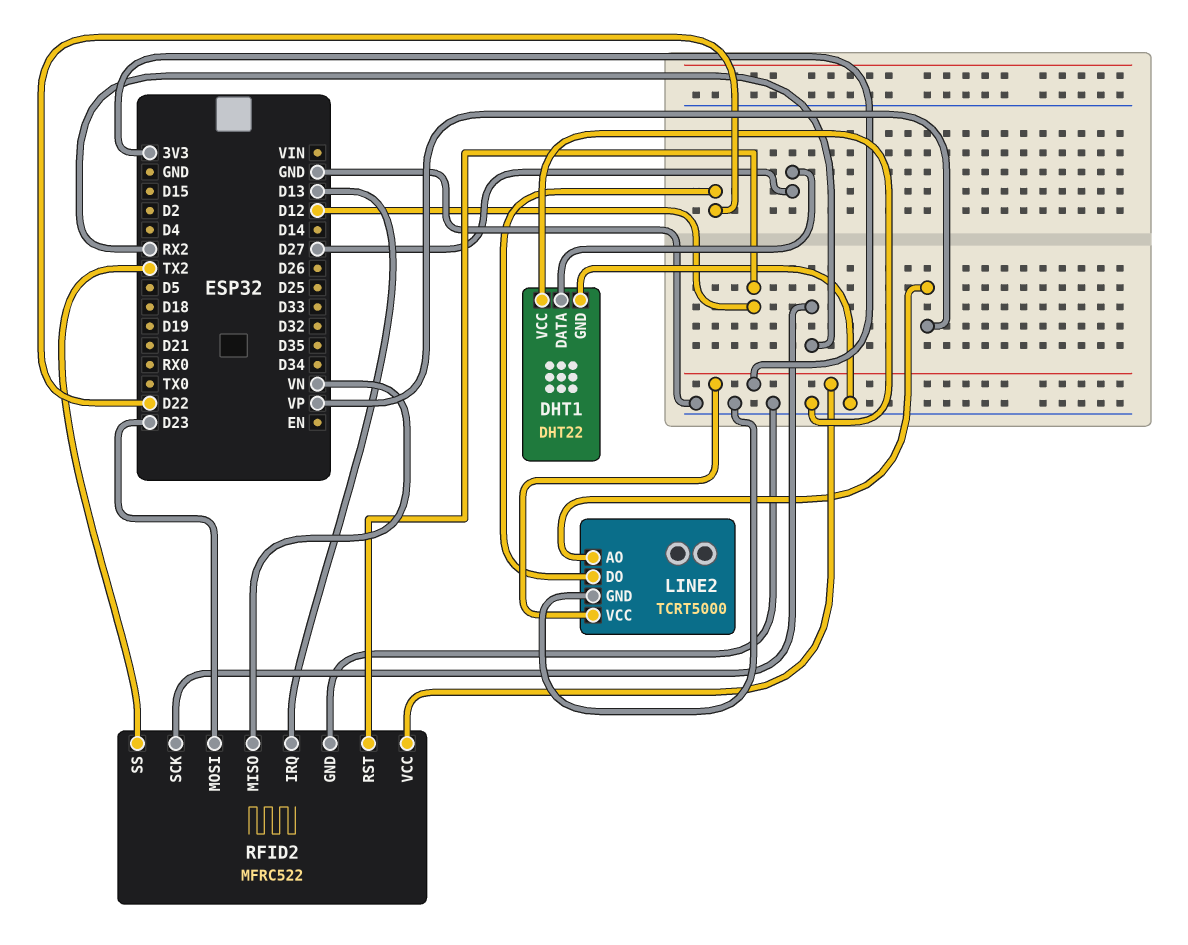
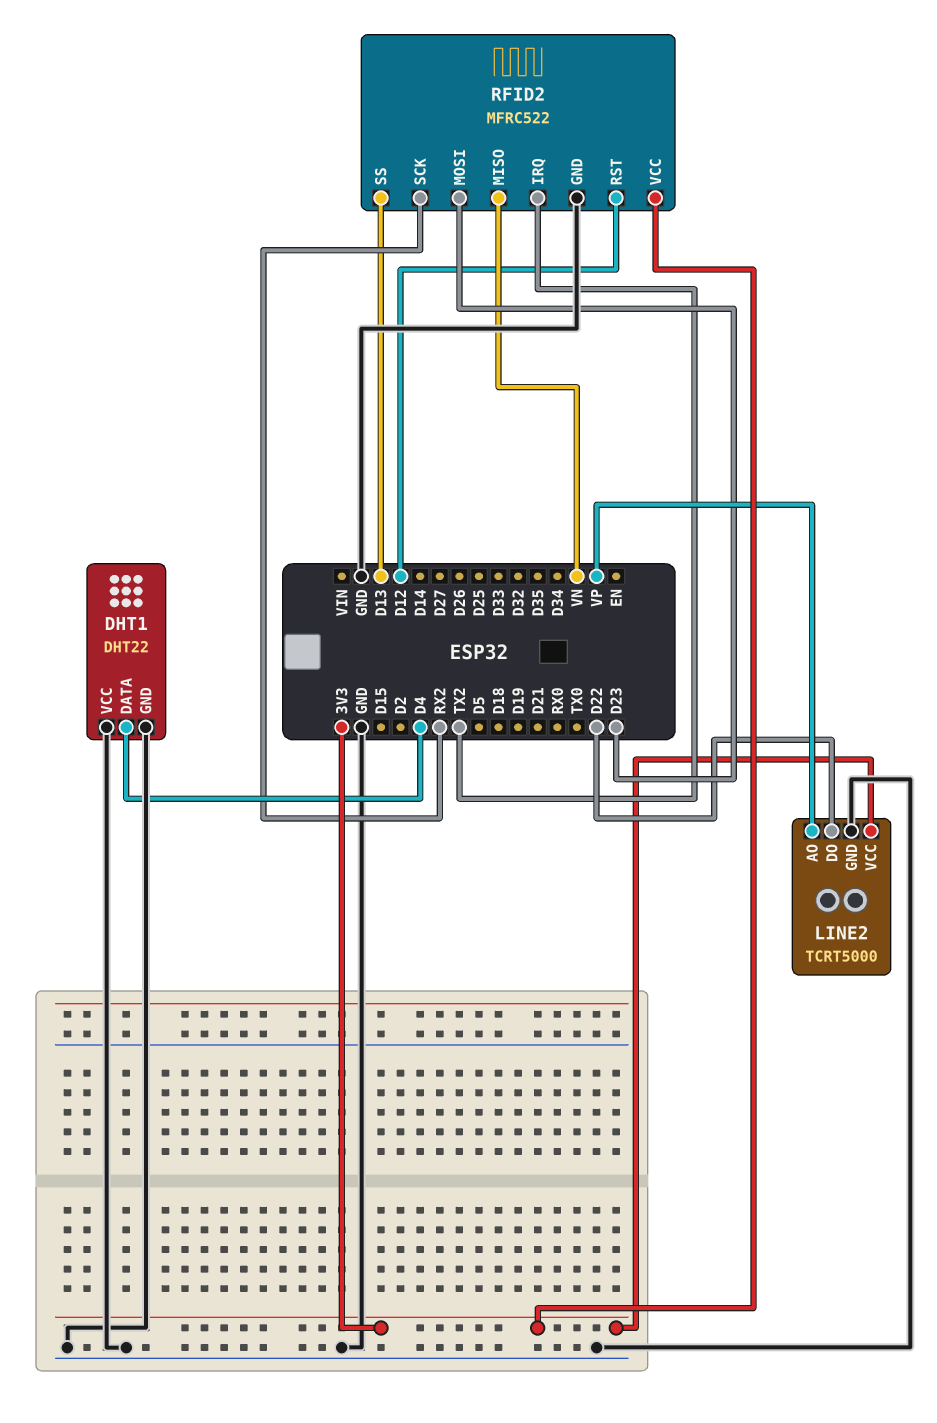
DHT1 pin DATA: D27 -> D4
RFID2 pin IRQ: D13 -> TX2
RFID2 pin SS: TX2 -> D13

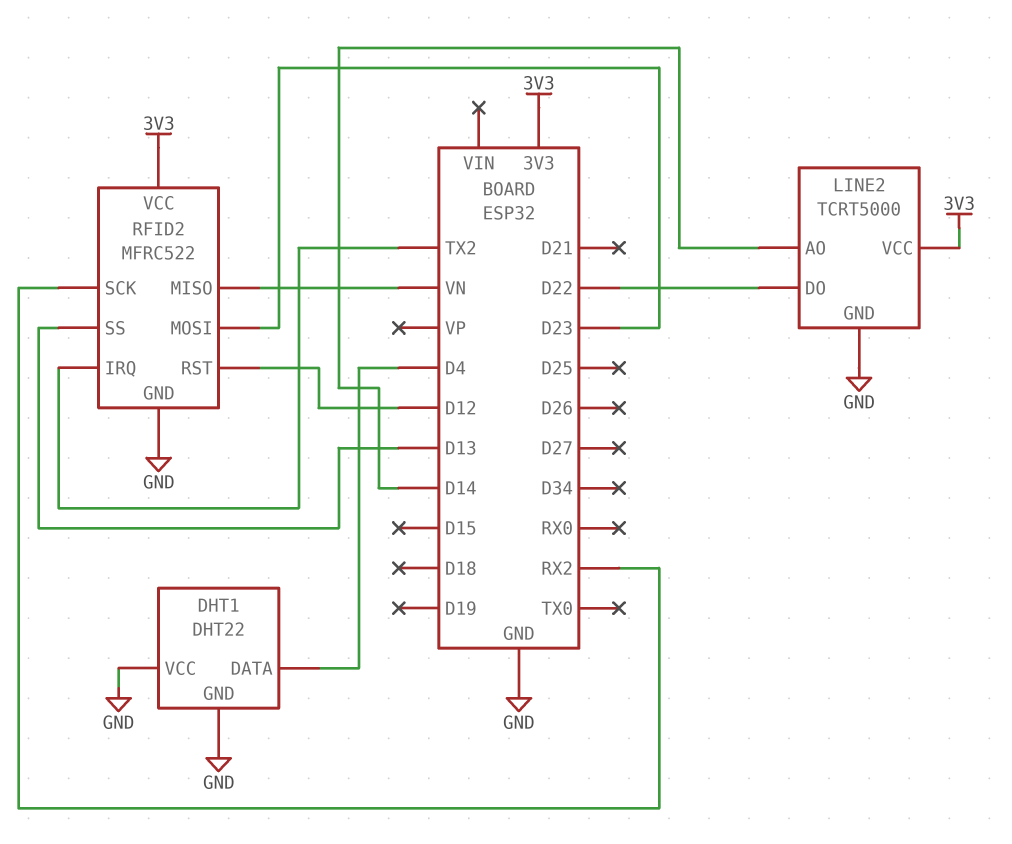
LINE2 pin AO: VP -> D14

